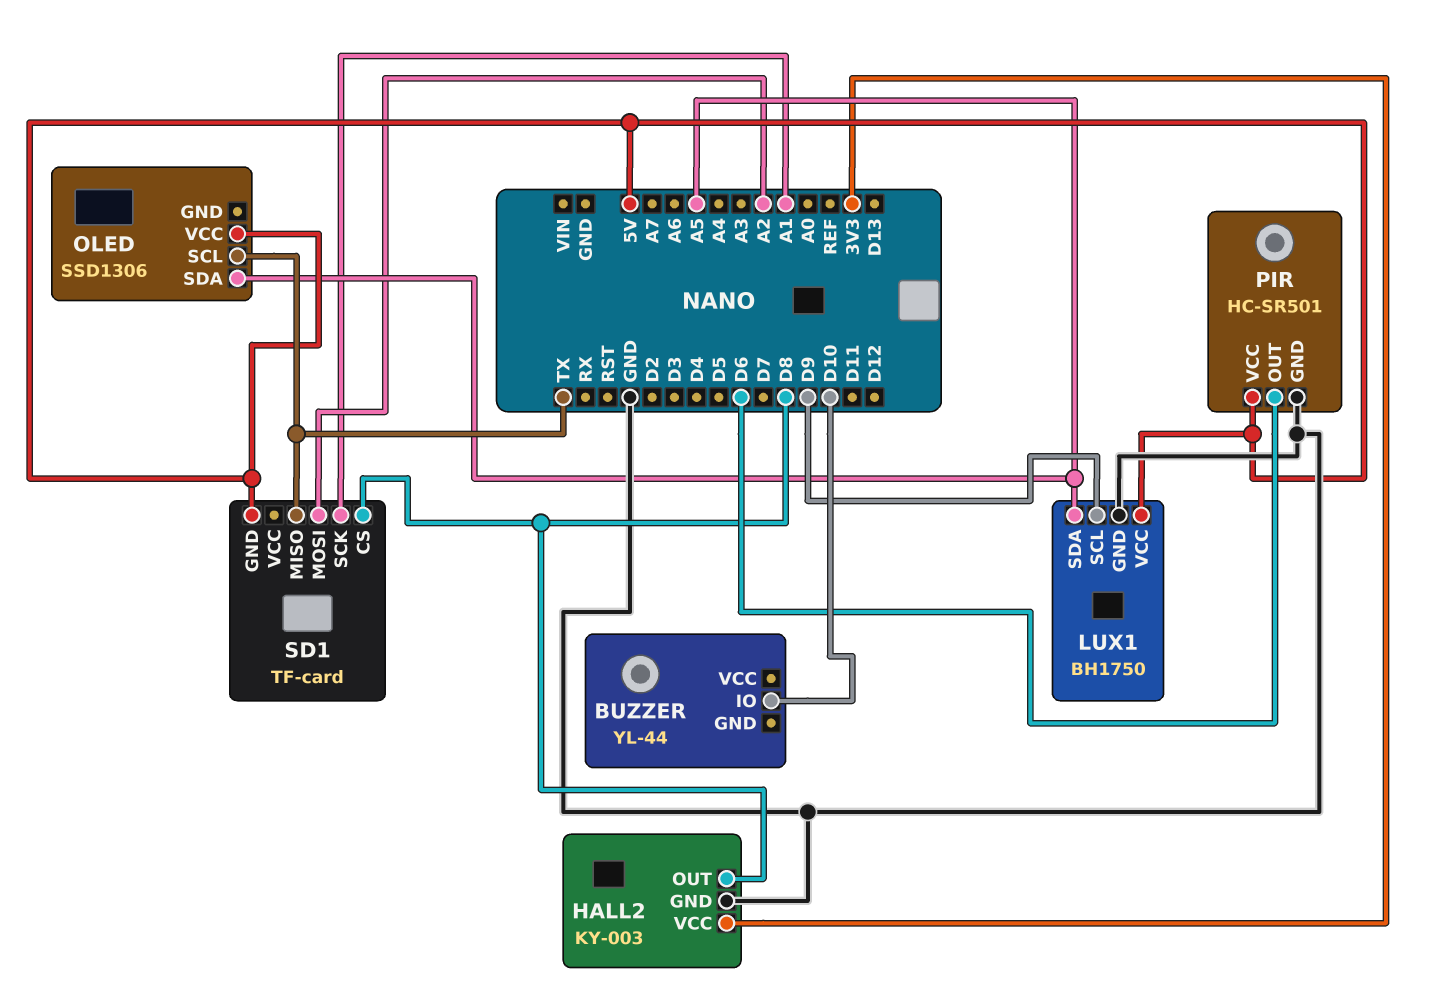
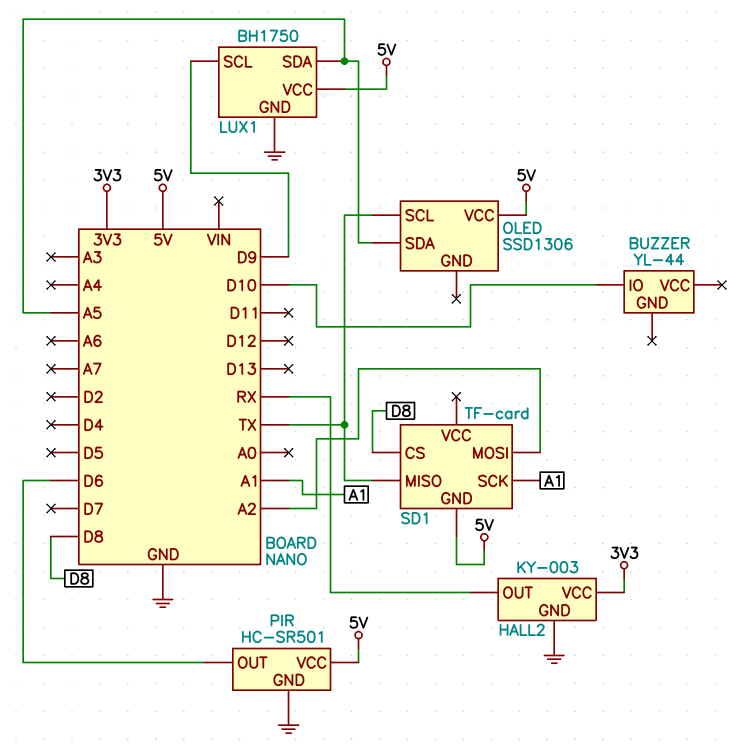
HALL2 pin OUT: D8 -> RX

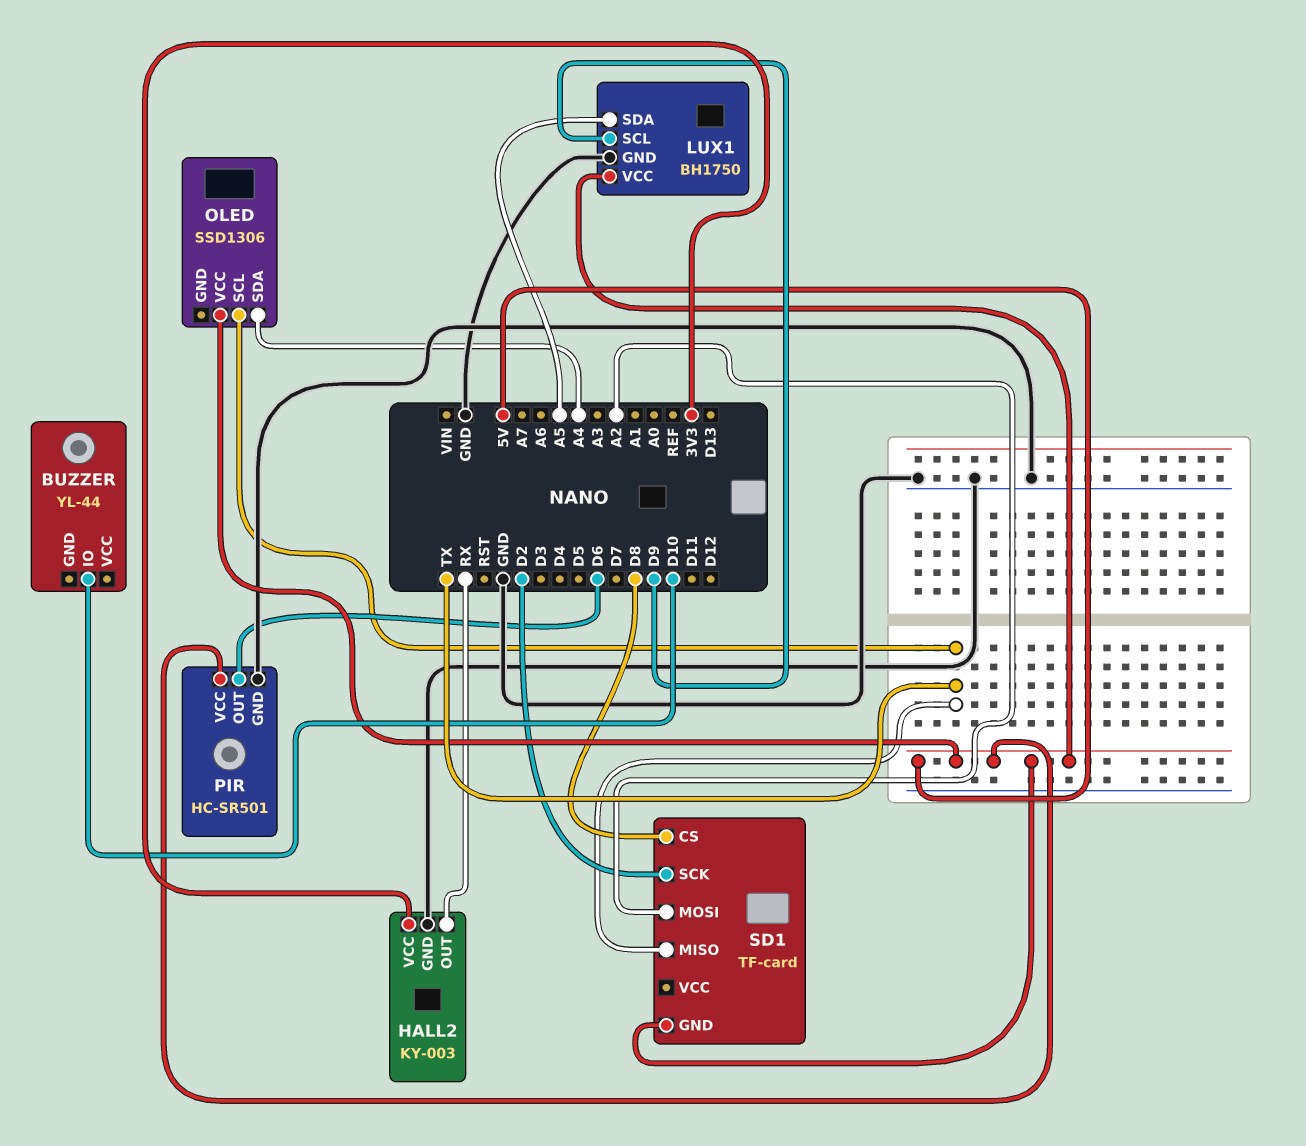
OLED pin SDA: A5 -> A4
SD1 pin SCK: A1 -> D2

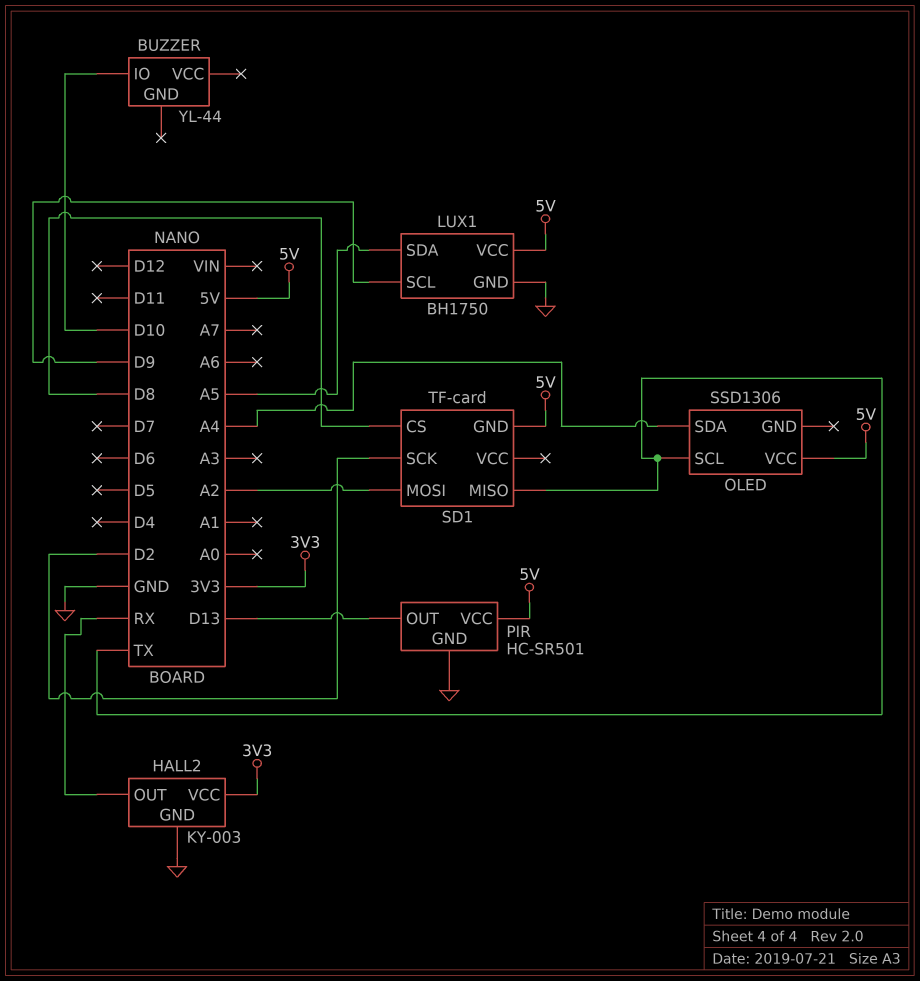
PIR pin OUT: D6 -> D13

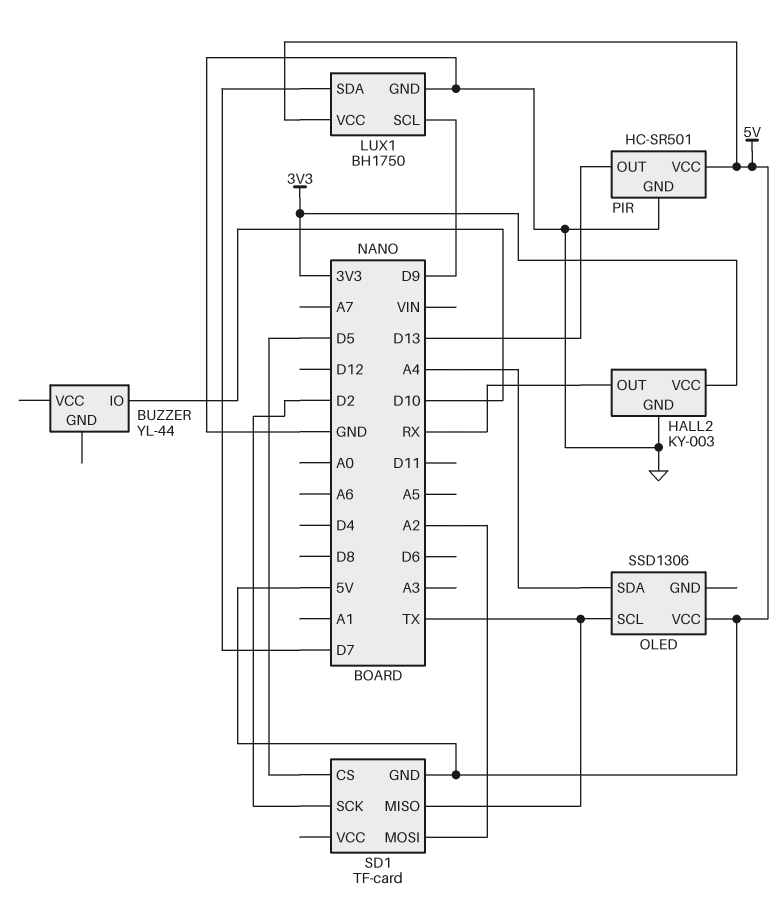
LUX1 pin SDA: A5 -> D7
SD1 pin CS: D8 -> D5

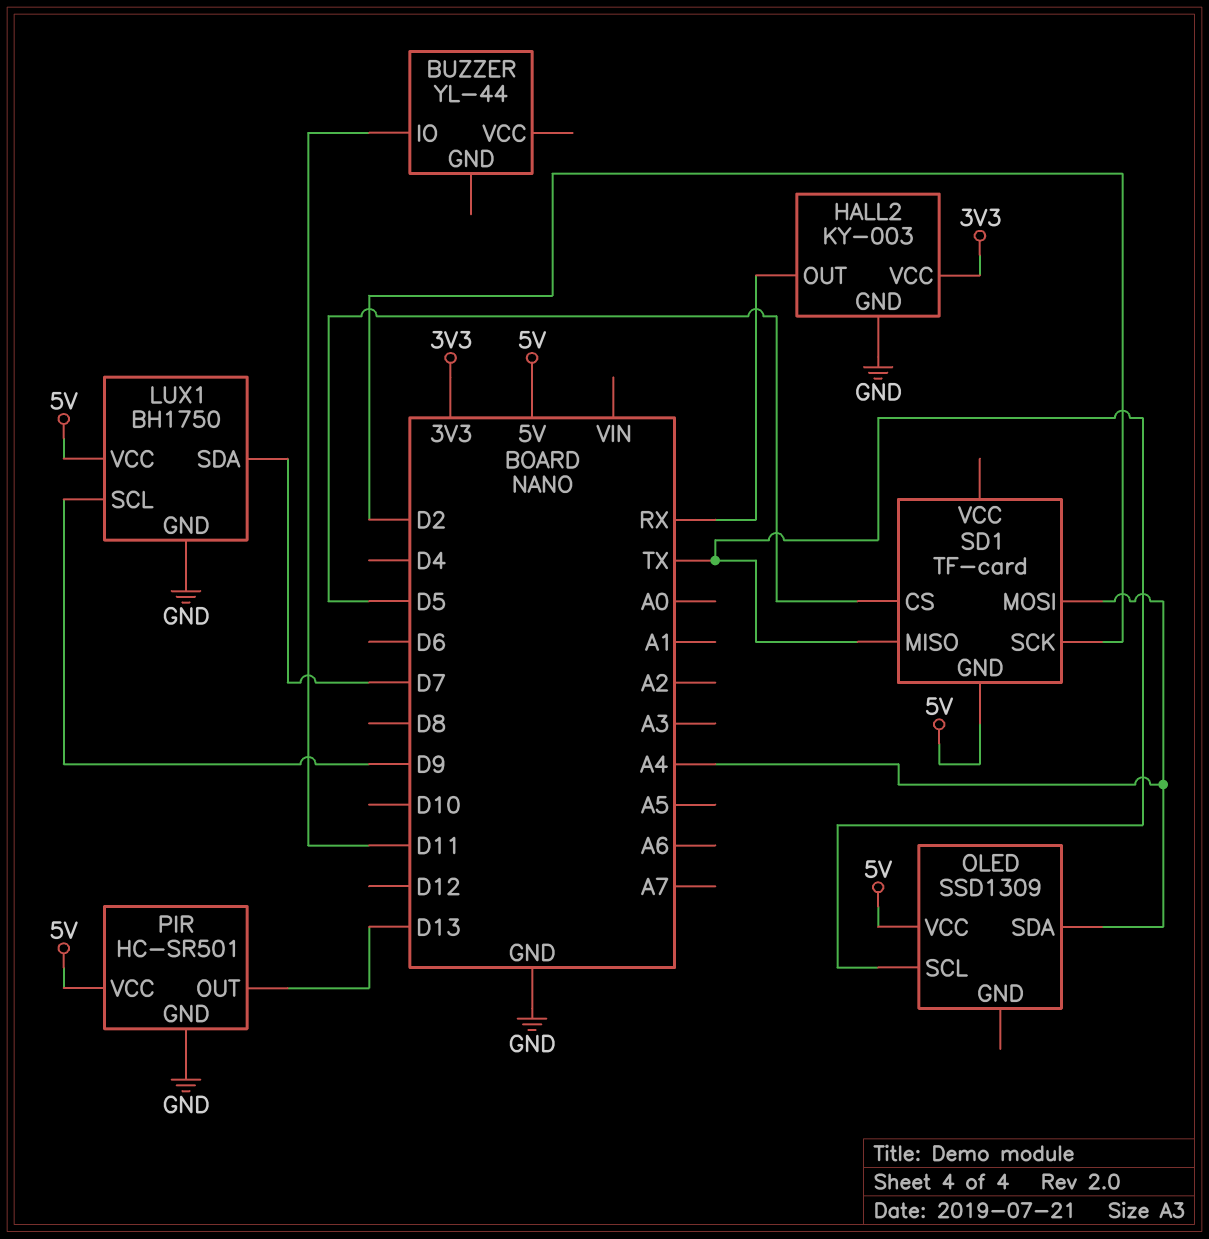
BUZZER pin IO: D10 -> D11
OLED: SSD1306 -> SSD1309
SD1 pin MOSI: A2 -> A4

